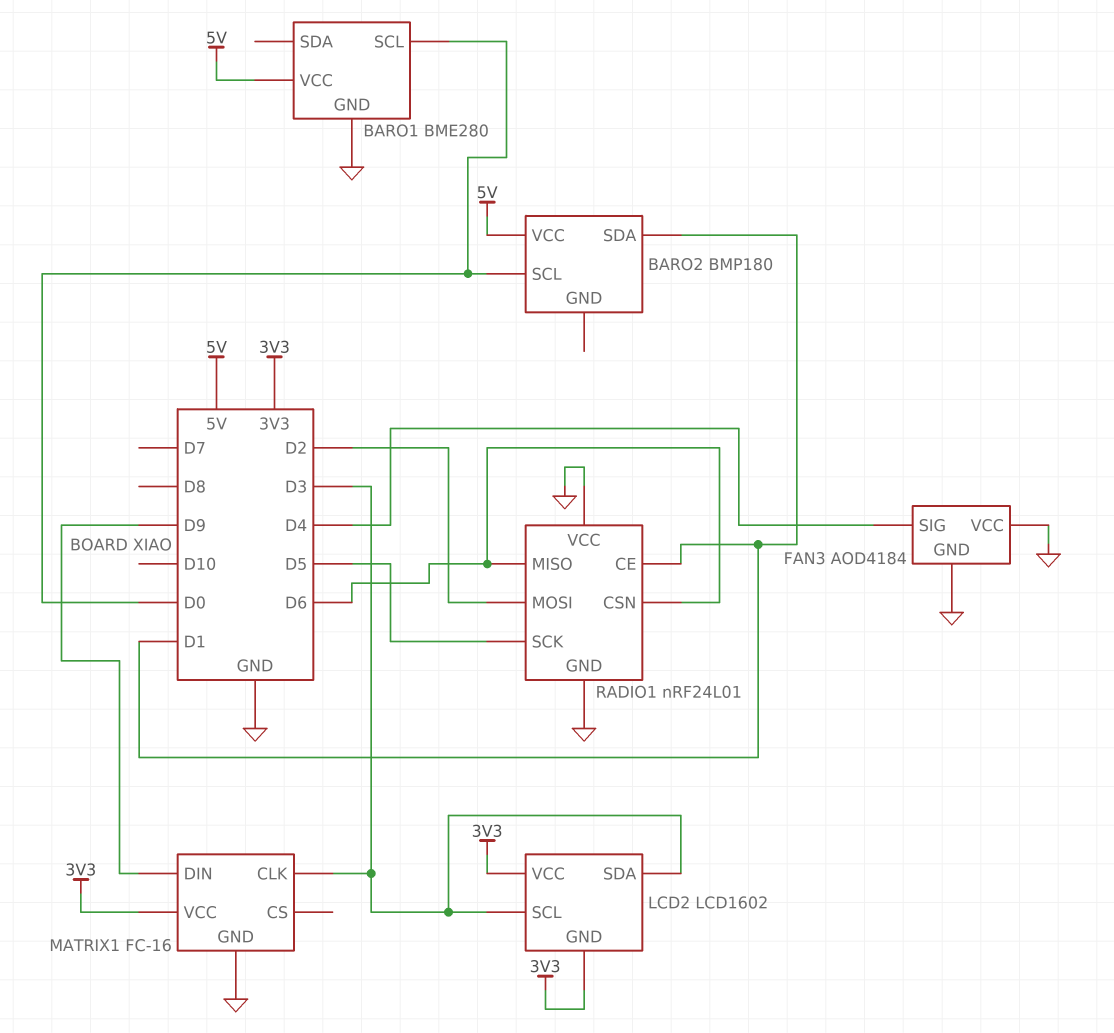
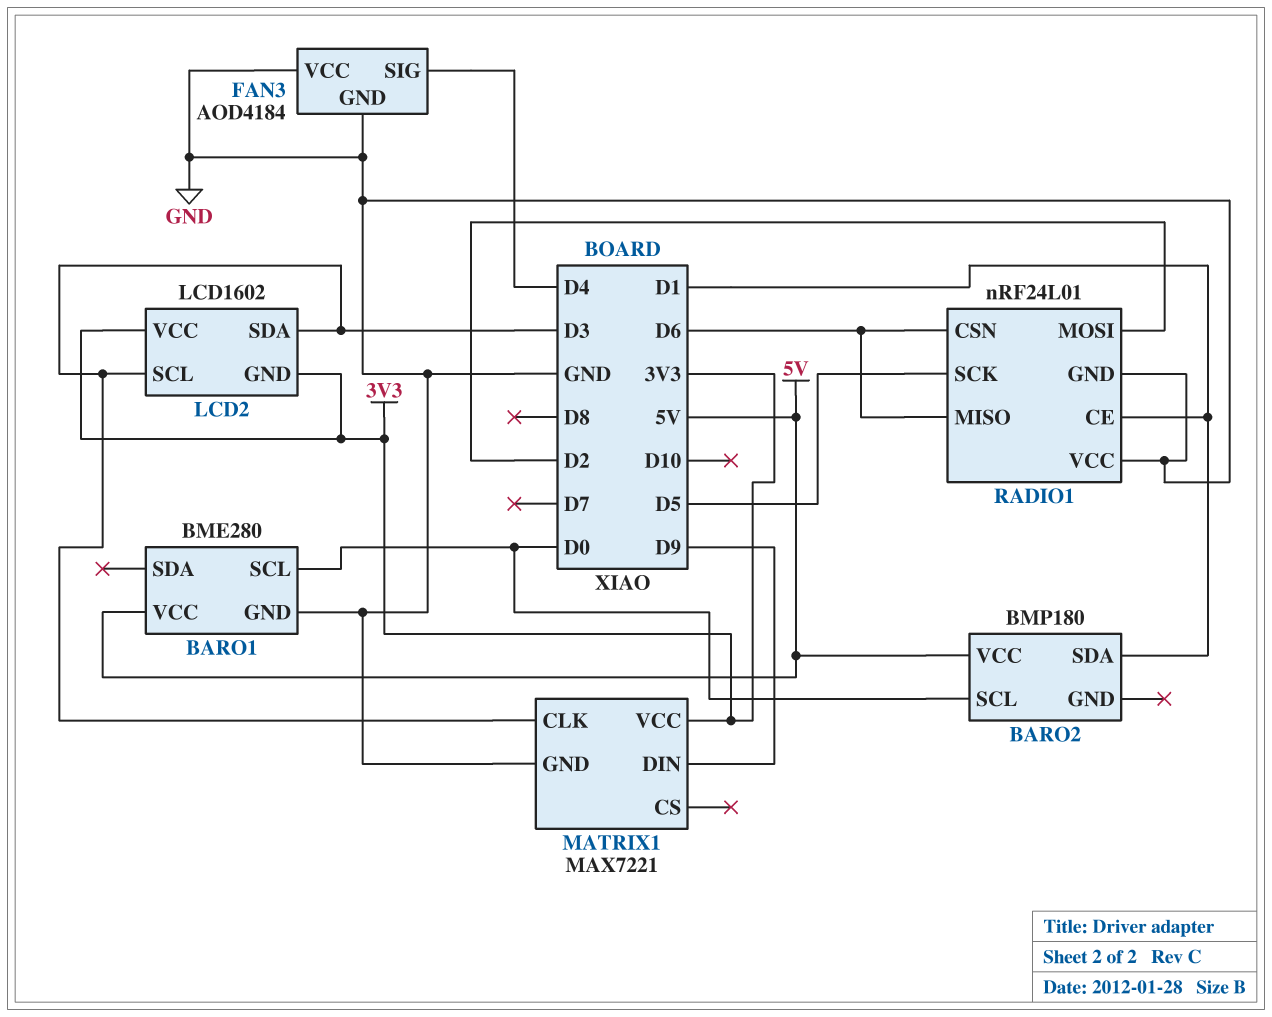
MATRIX1: FC-16 -> MAX7221

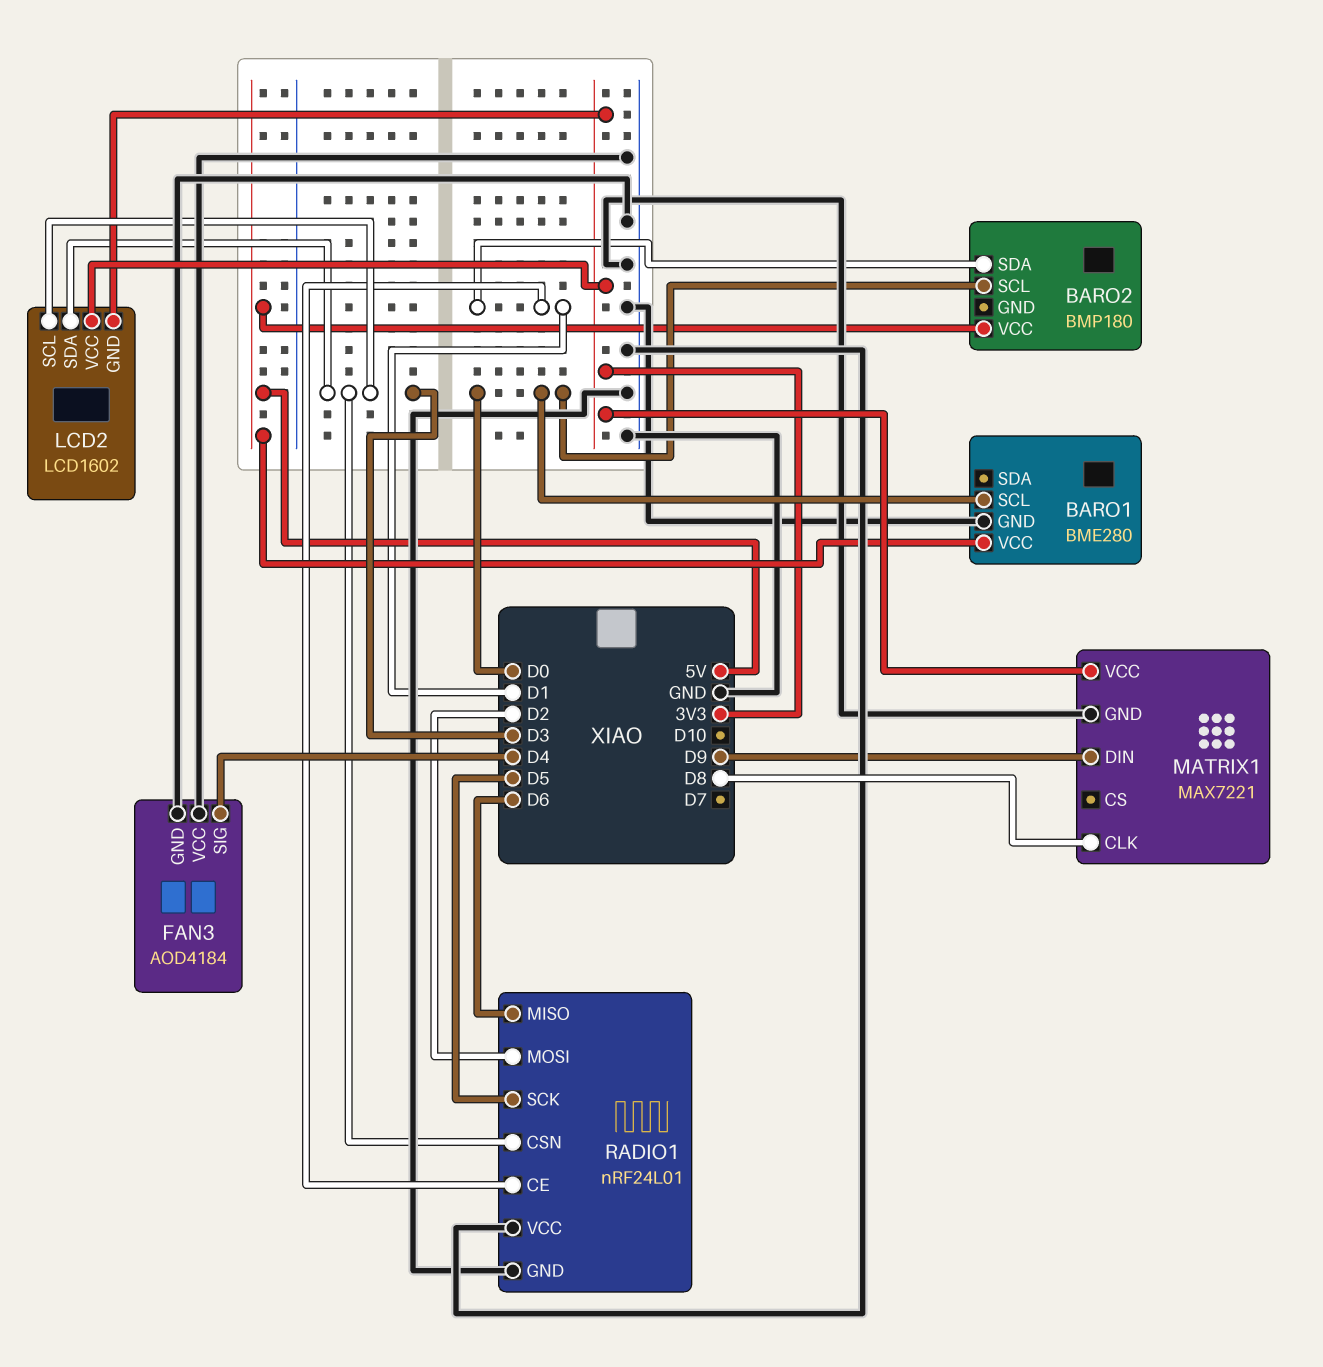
MATRIX1 pin CLK: D3 -> D8
RADIO1 pin CSN: D6 -> D3

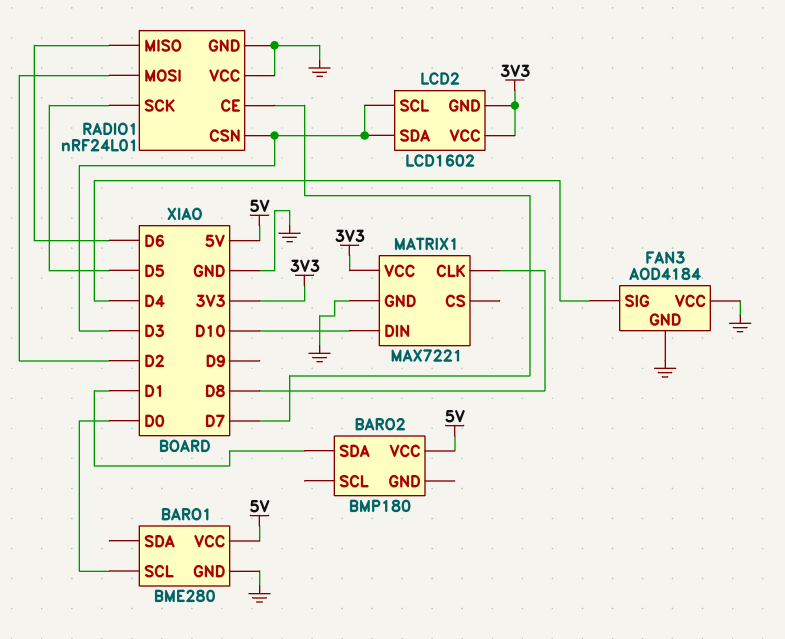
BARO2 pin SCL: D0 -> none
MATRIX1 pin DIN: D9 -> D10
RADIO1 pin CE: D1 -> D7

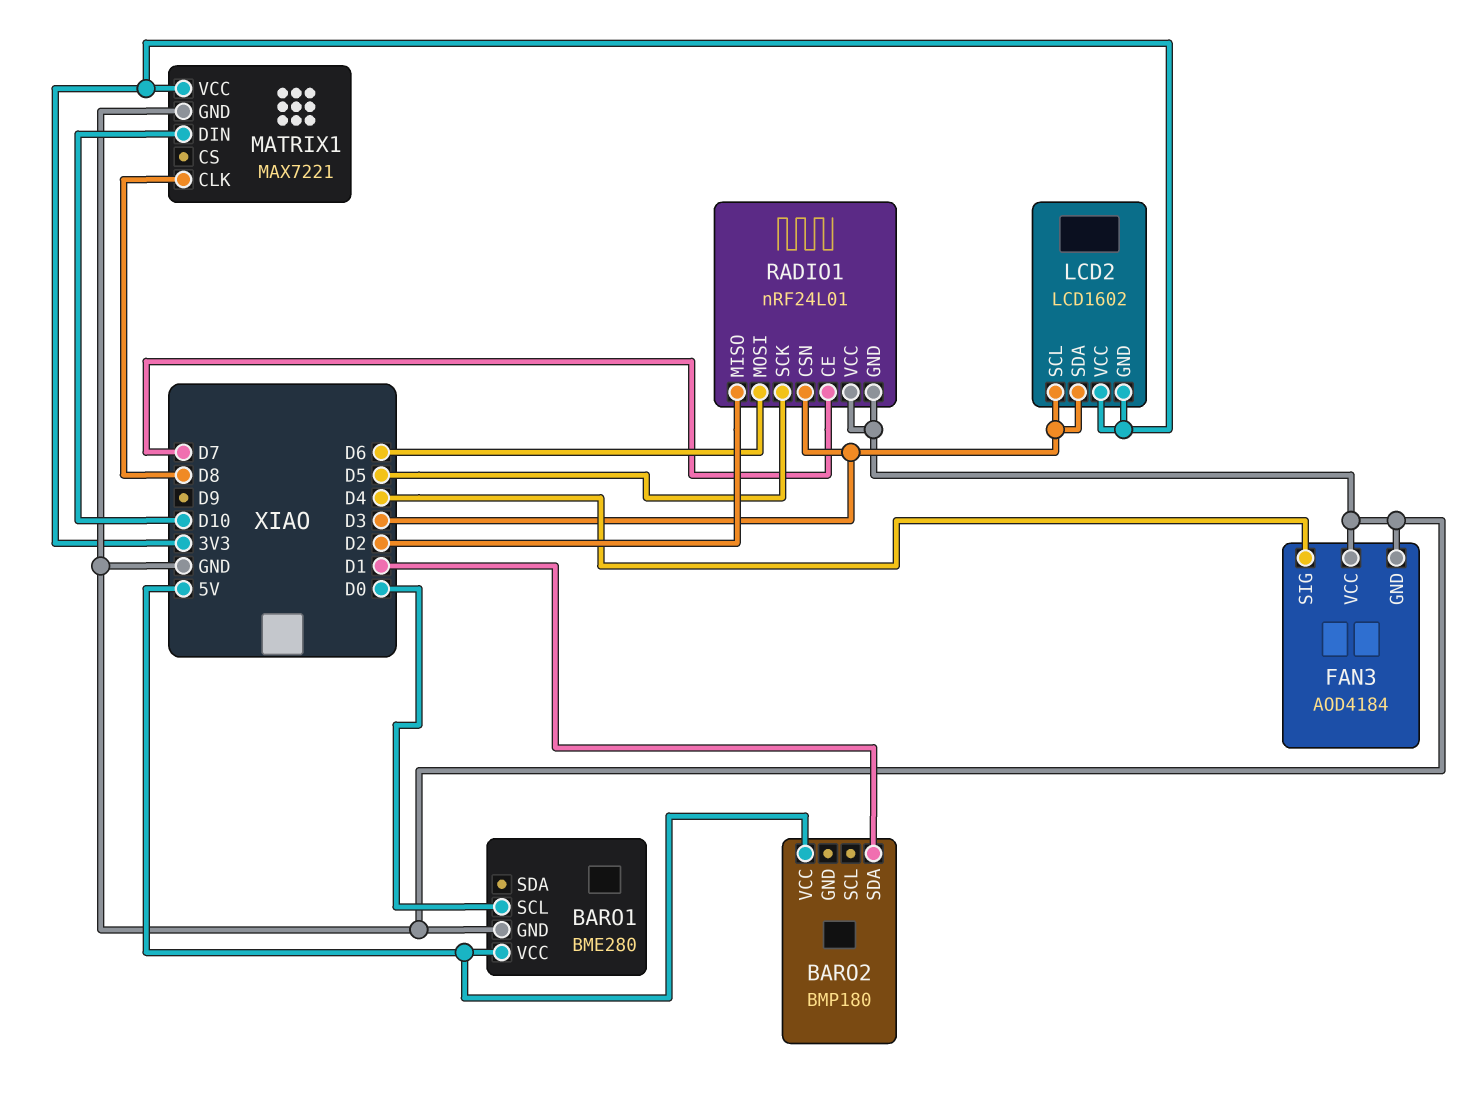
RADIO1 pin MISO: D6 -> D2
RADIO1 pin MOSI: D2 -> D6

